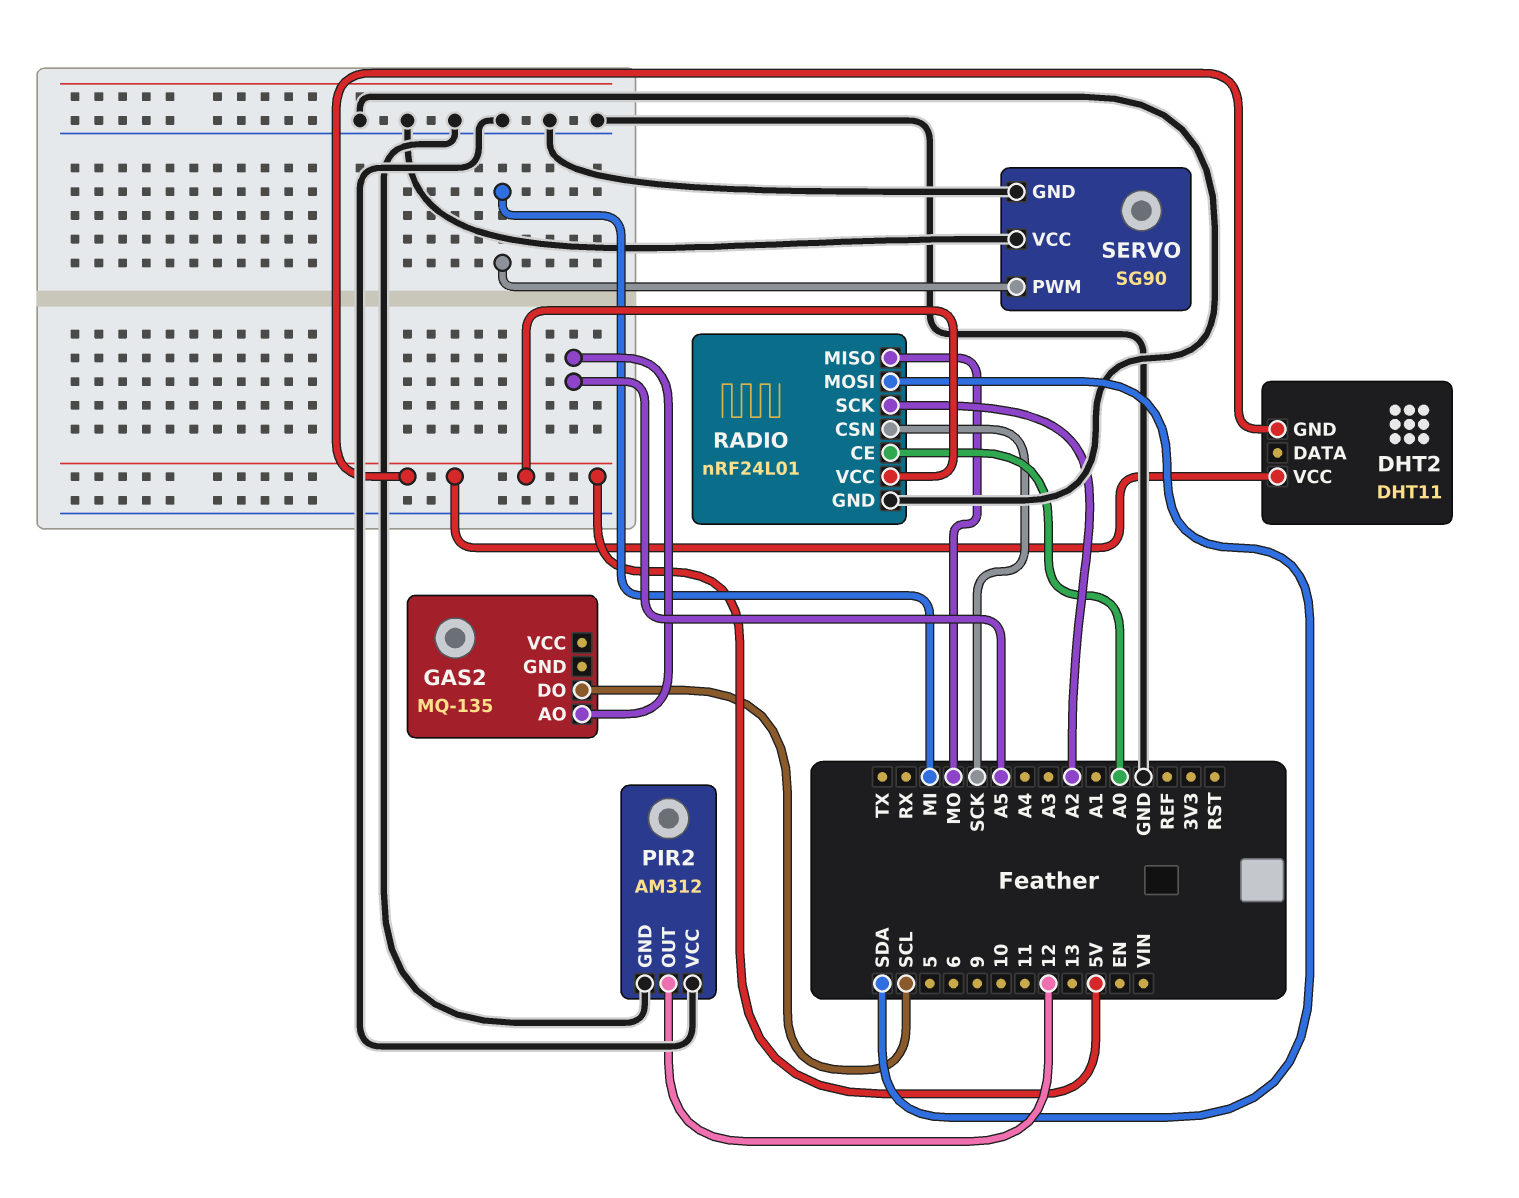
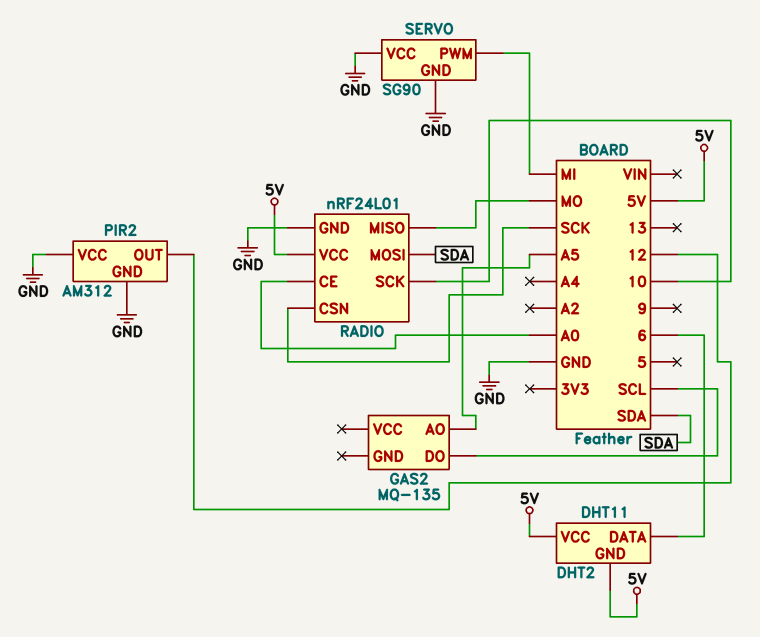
DHT2 pin DATA: none -> 6
RADIO pin SCK: A2 -> 10

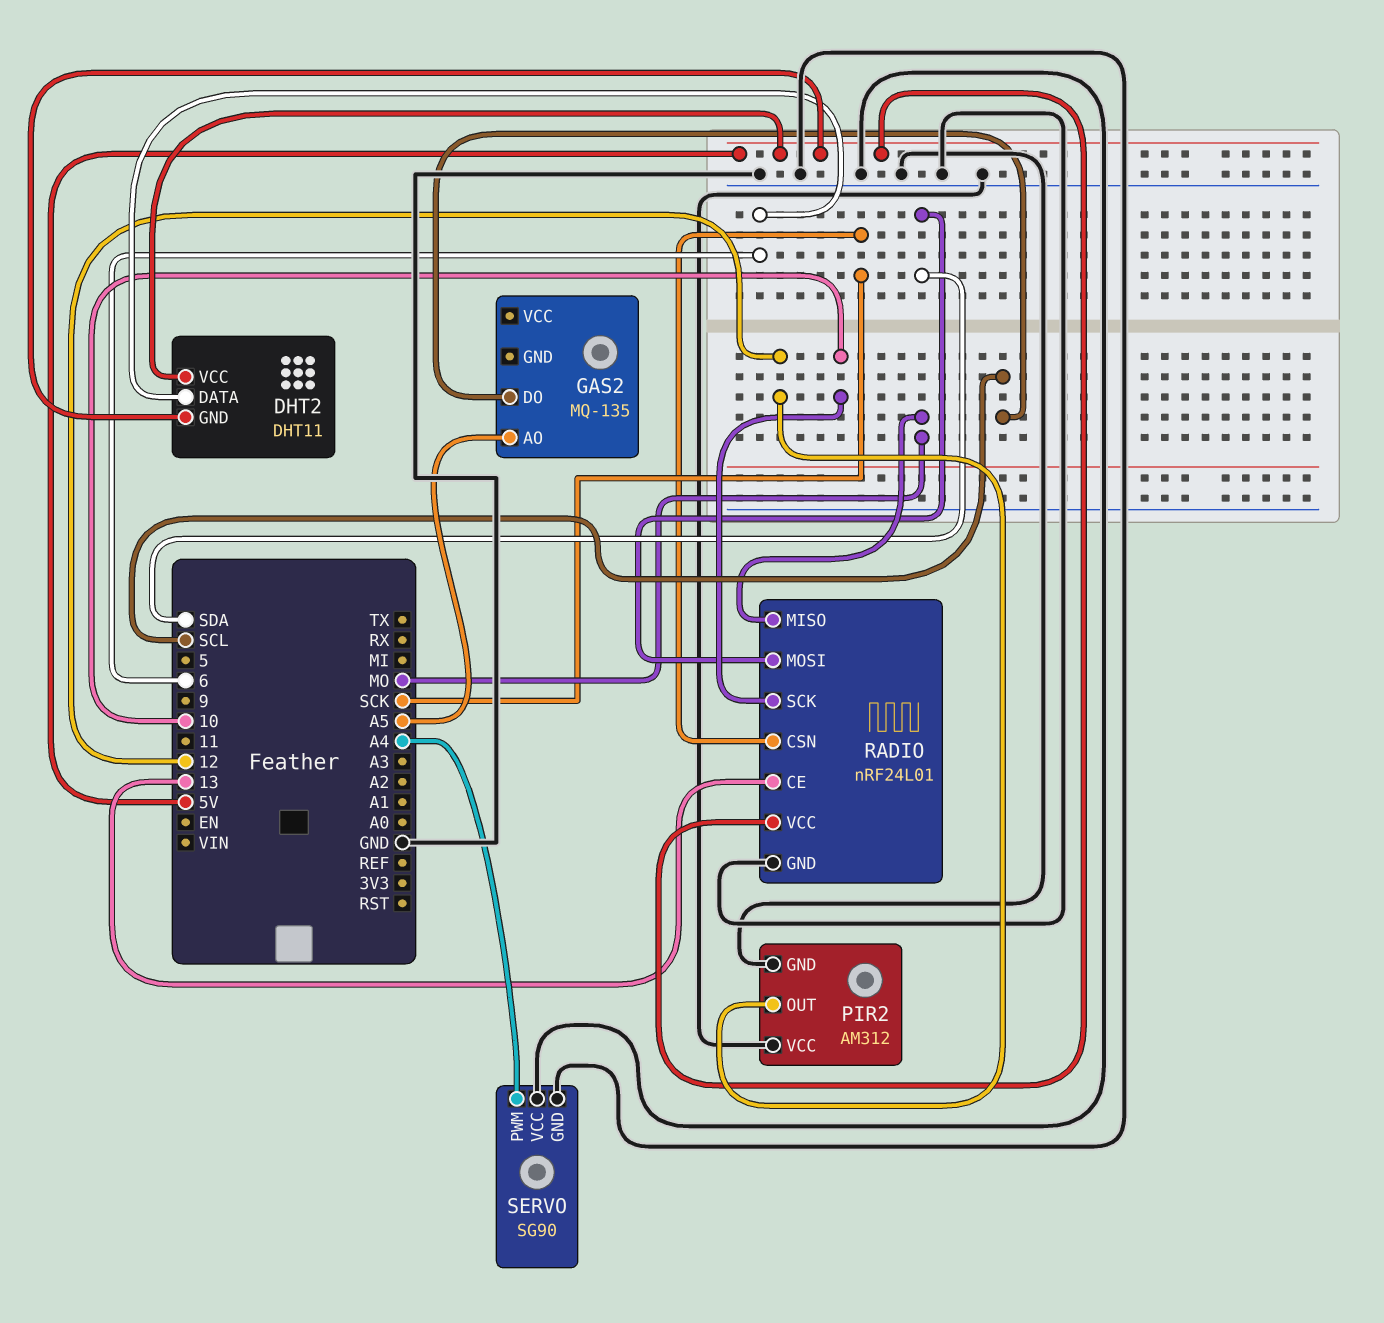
RADIO pin CE: A0 -> 13
SERVO pin PWM: MI -> A4

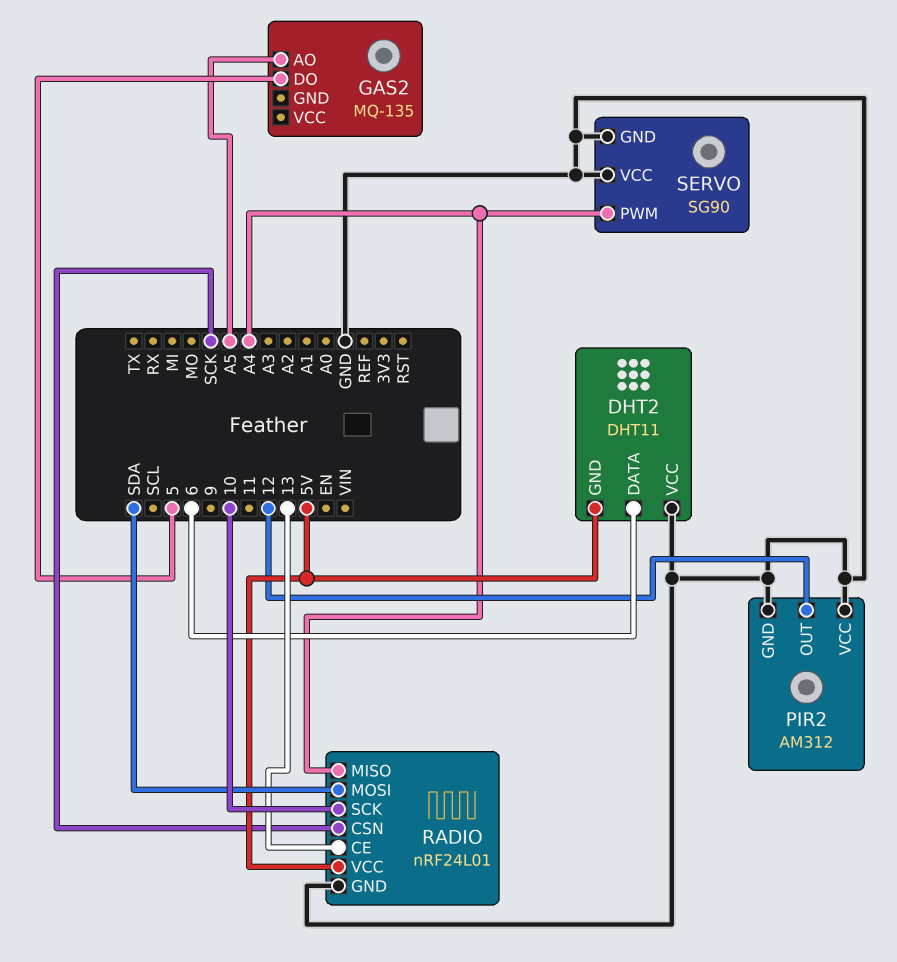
DHT2 pin VCC: 5V -> GND
GAS2 pin DO: SCL -> 5
RADIO pin MISO: MO -> A4

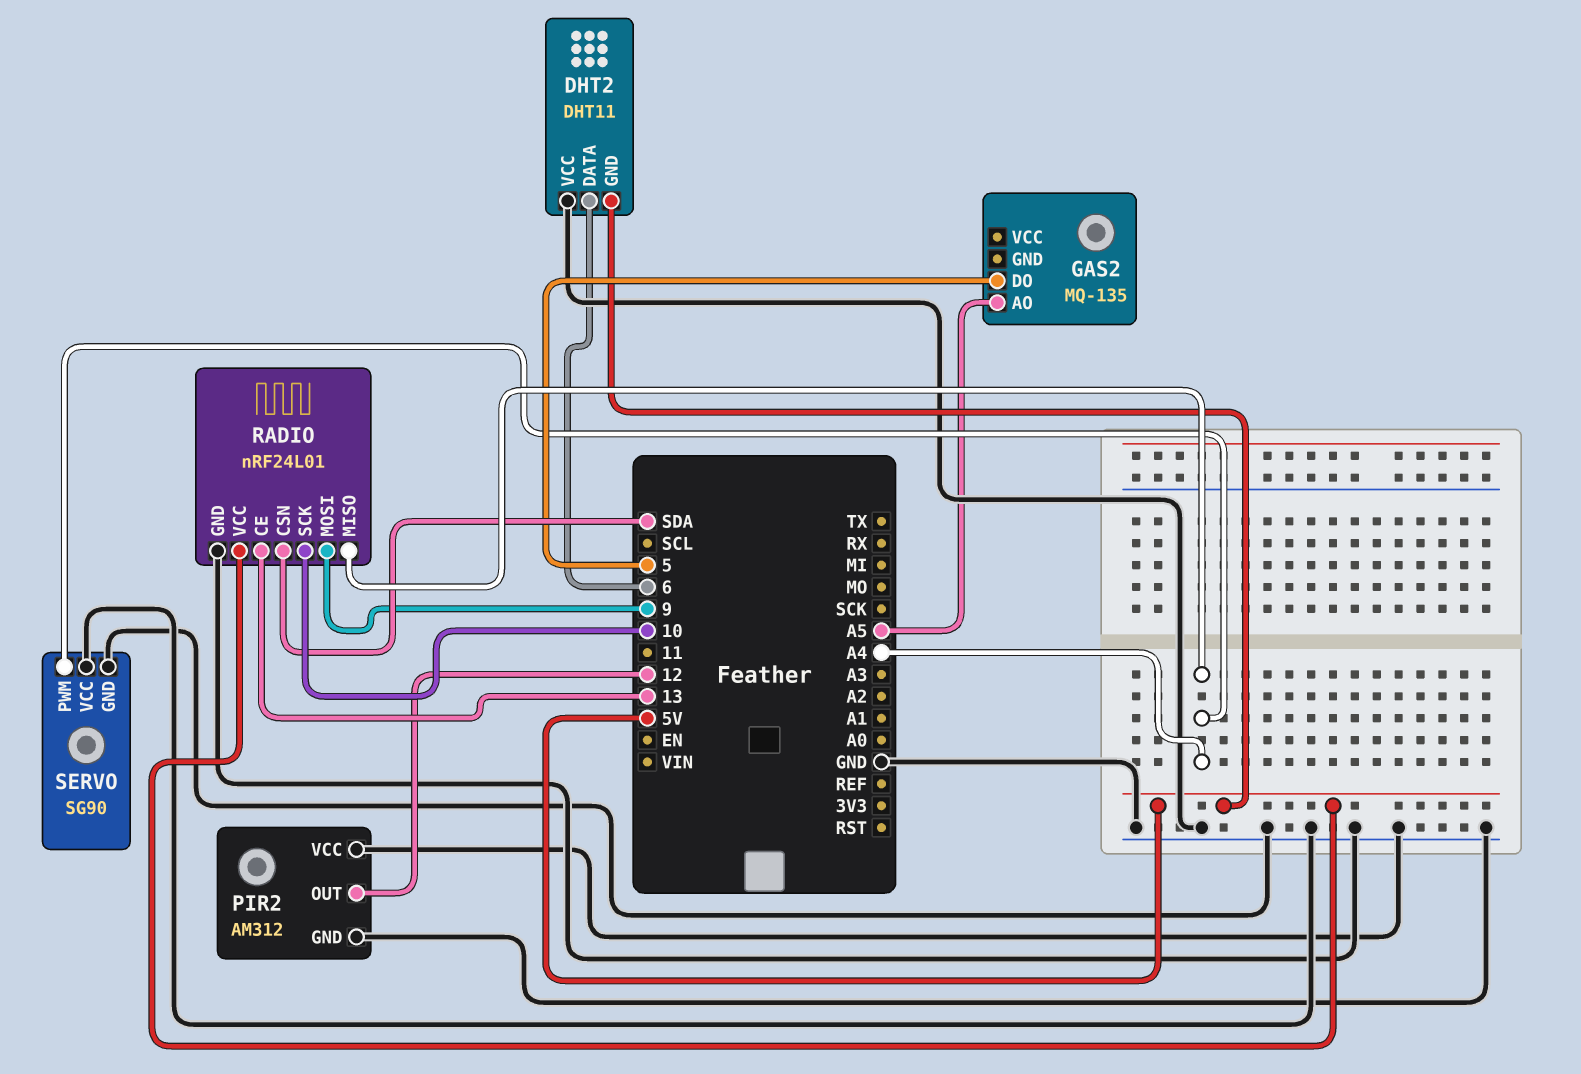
RADIO pin CSN: SCK -> SDA
RADIO pin MOSI: SDA -> 9

